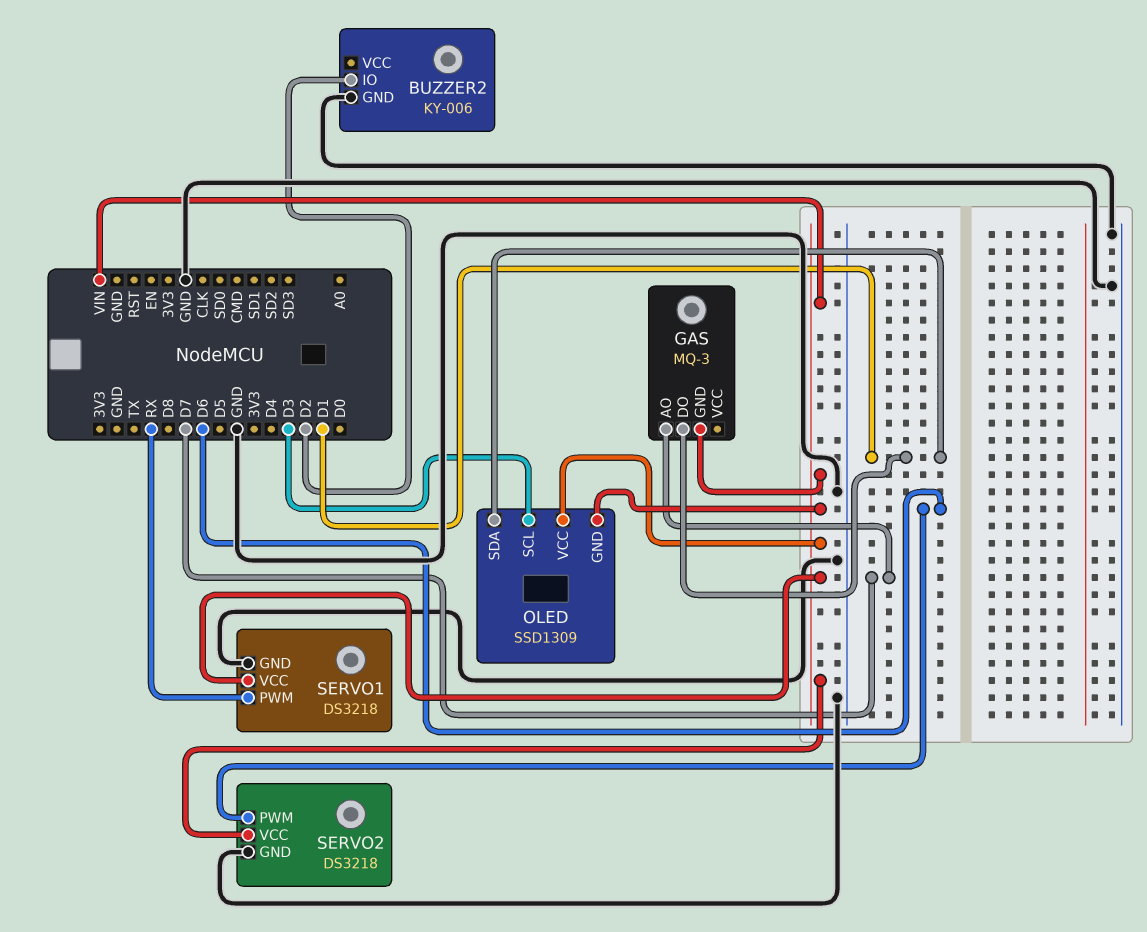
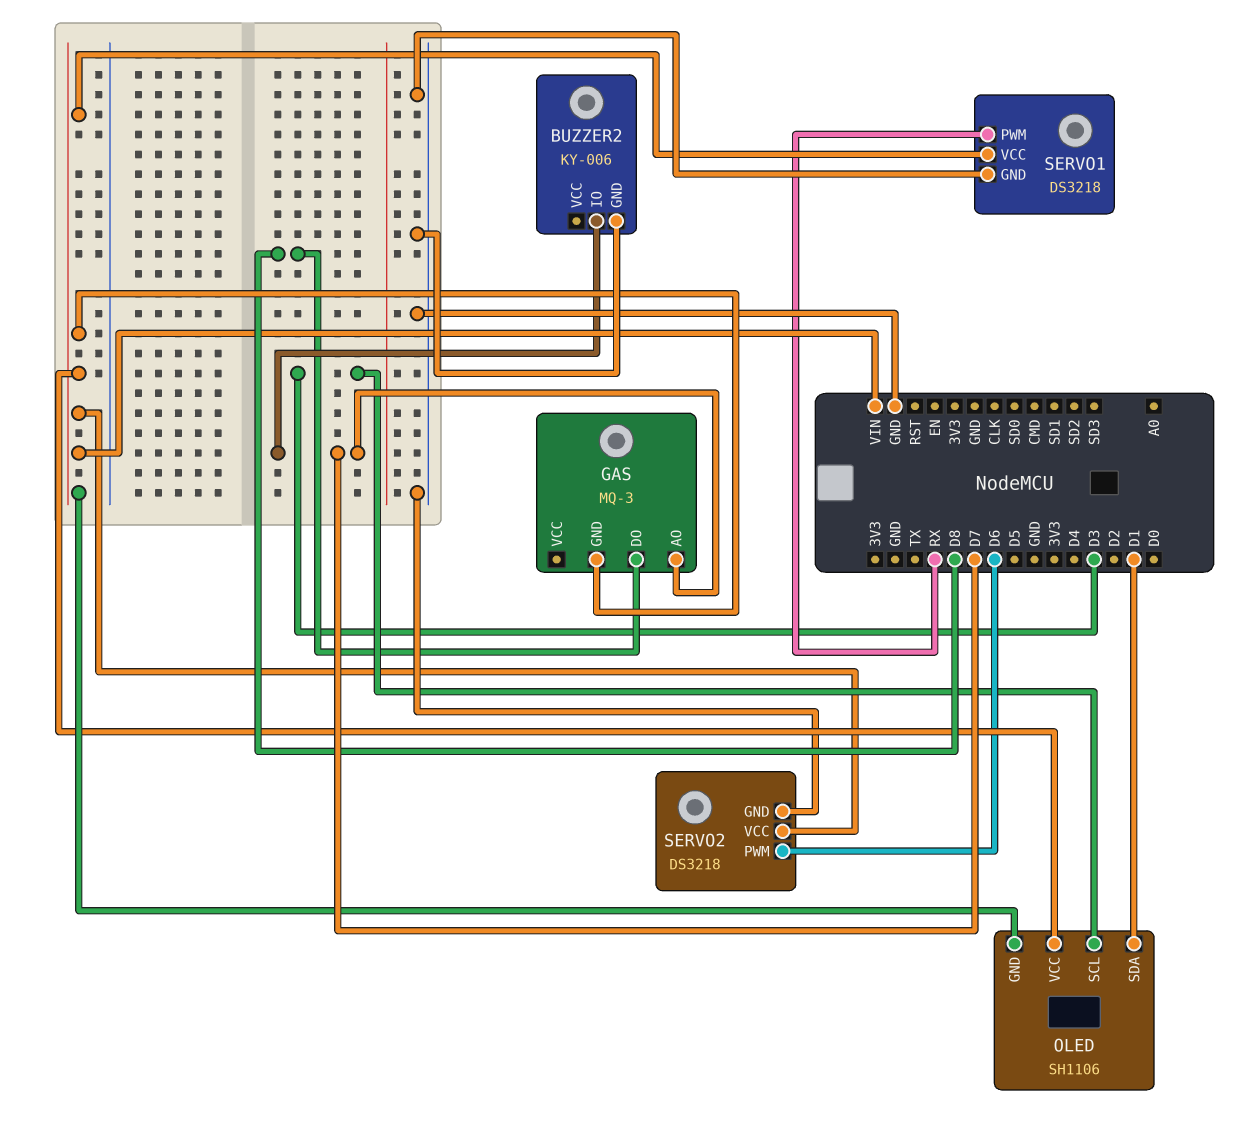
BUZZER2 pin IO: D2 -> D7
GAS pin DO: D1 -> D8
OLED: SSD1309 -> SH1106

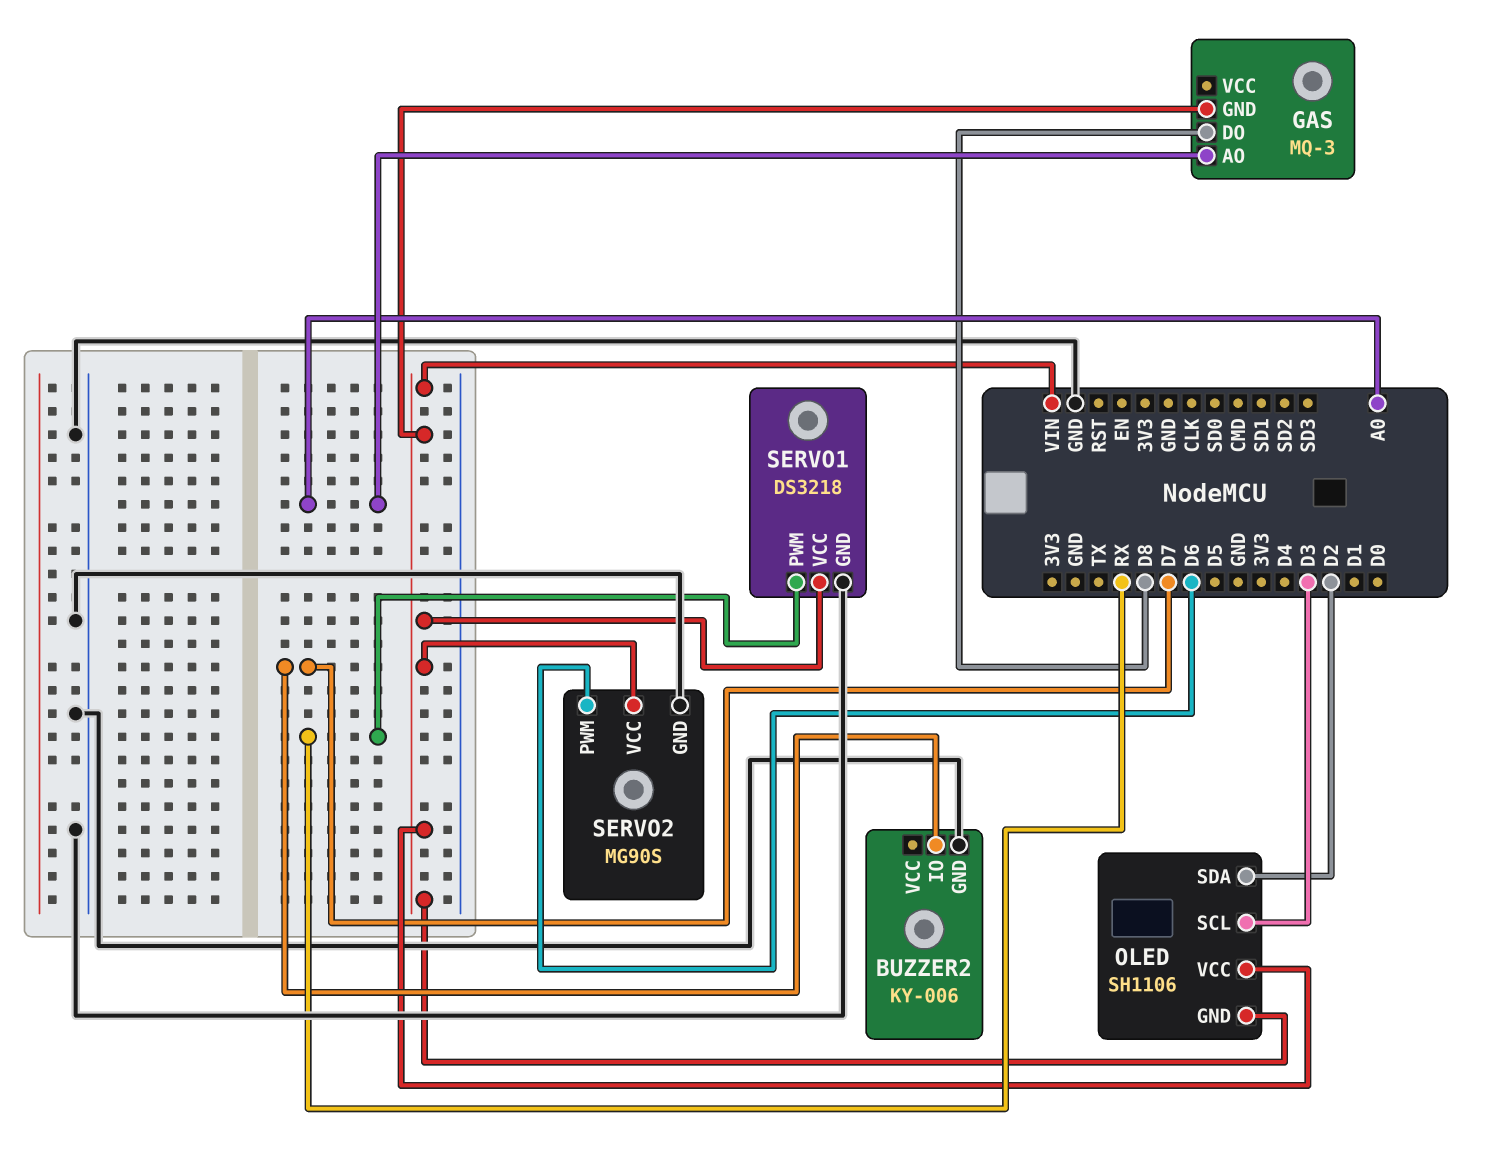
GAS pin AO: D7 -> A0
OLED pin SDA: D1 -> D2
SERVO2: DS3218 -> MG90S

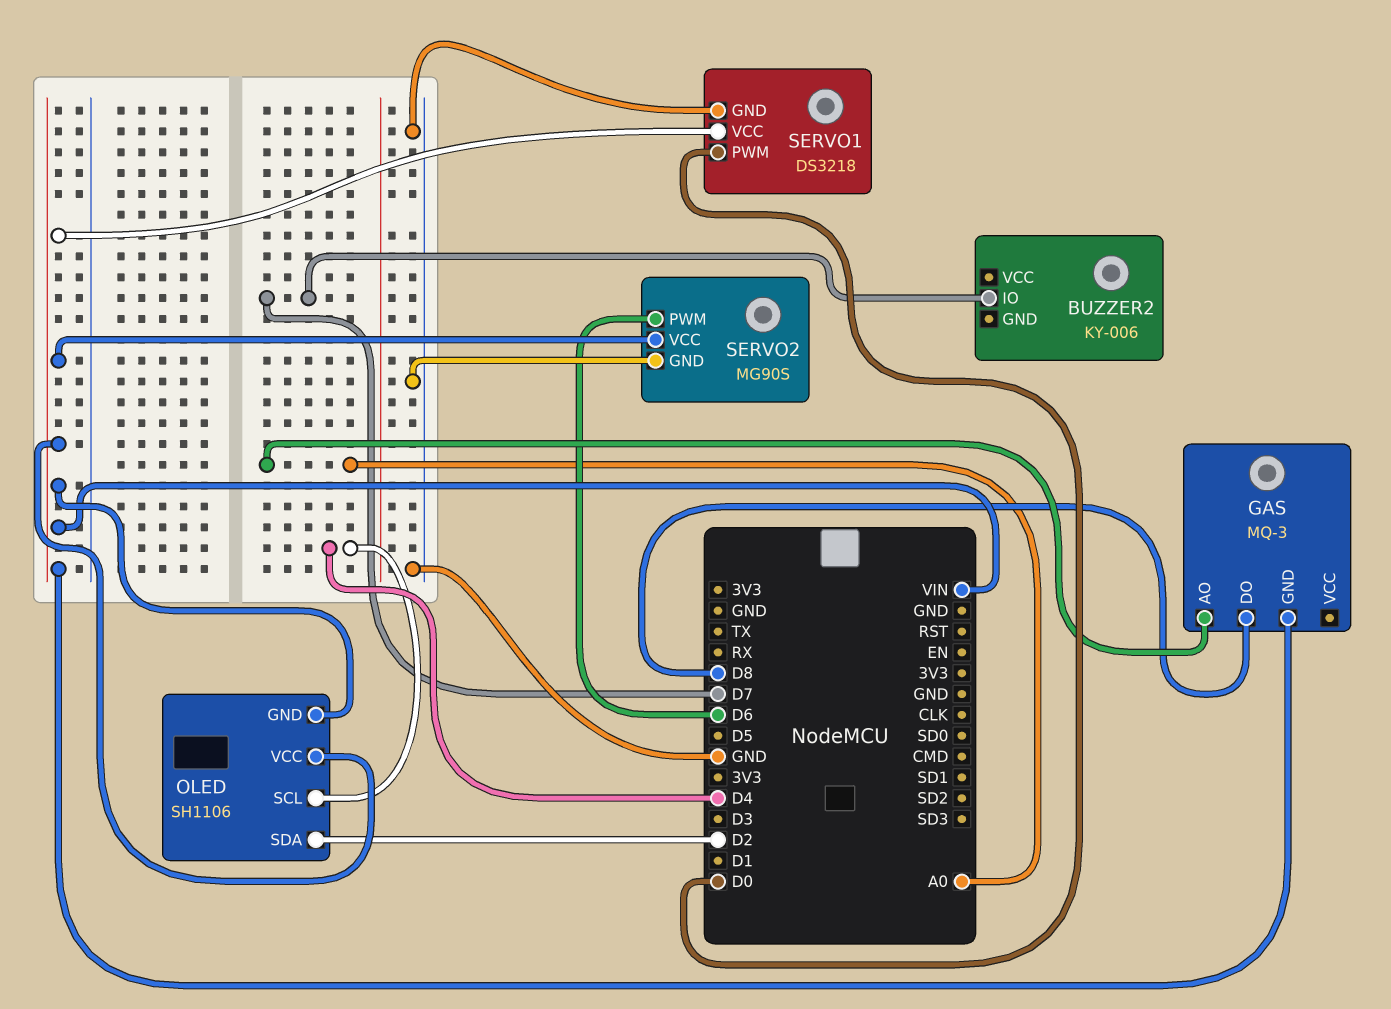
BUZZER2 pin GND: GND -> none
OLED pin SCL: D3 -> D4
SERVO1 pin PWM: RX -> D0

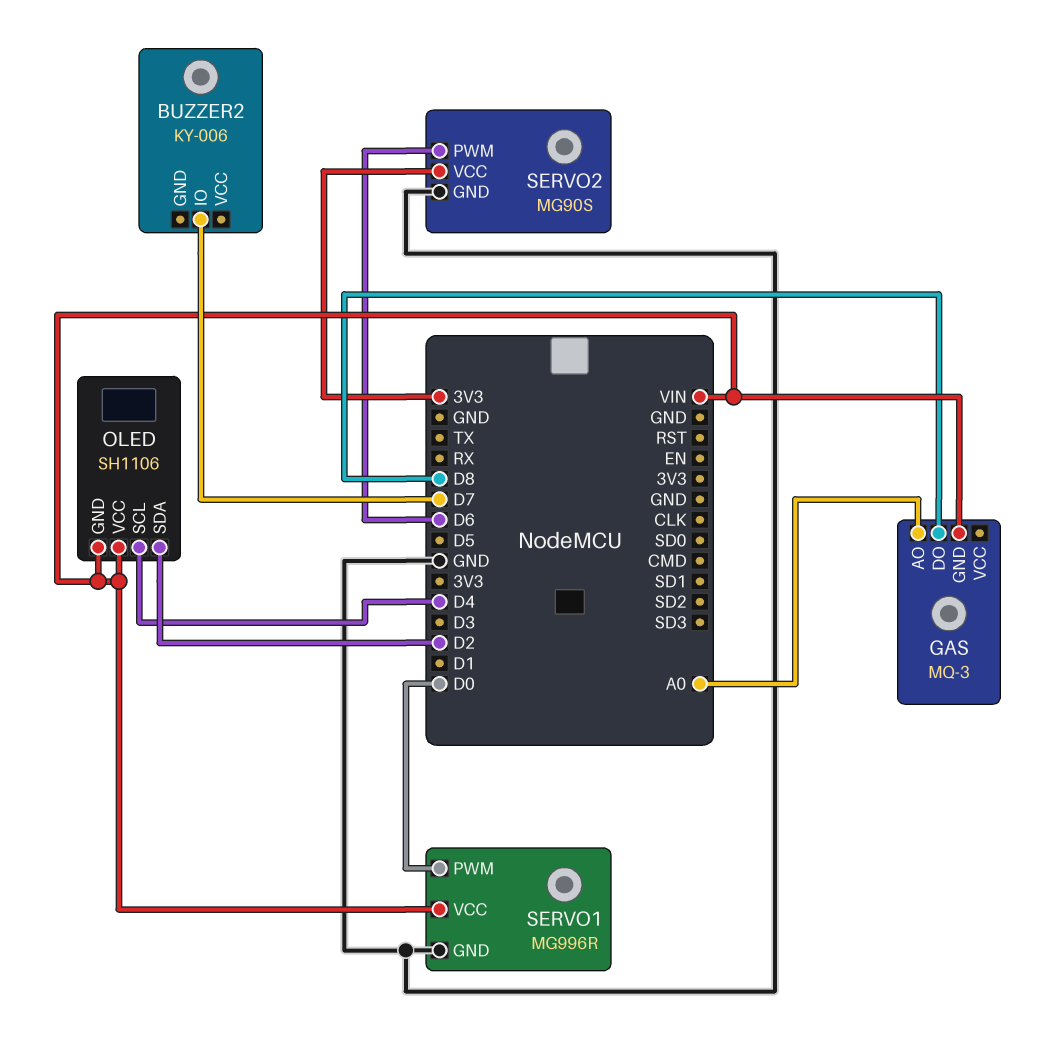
SERVO1: DS3218 -> MG996R
SERVO2 pin VCC: VIN -> 3V3

